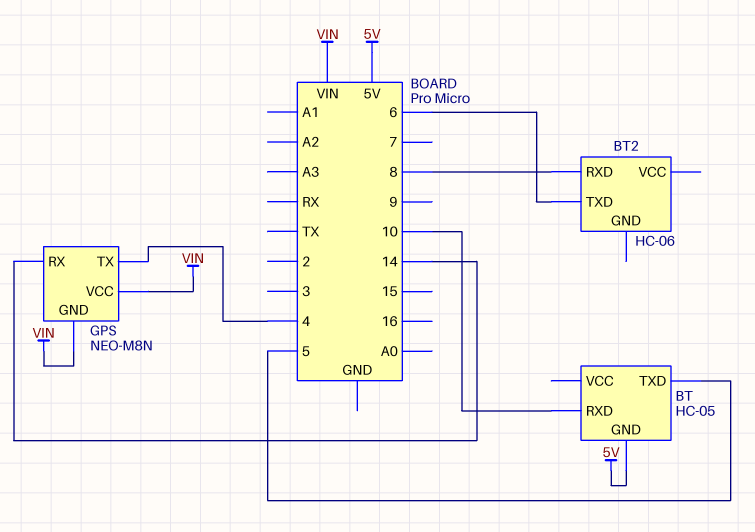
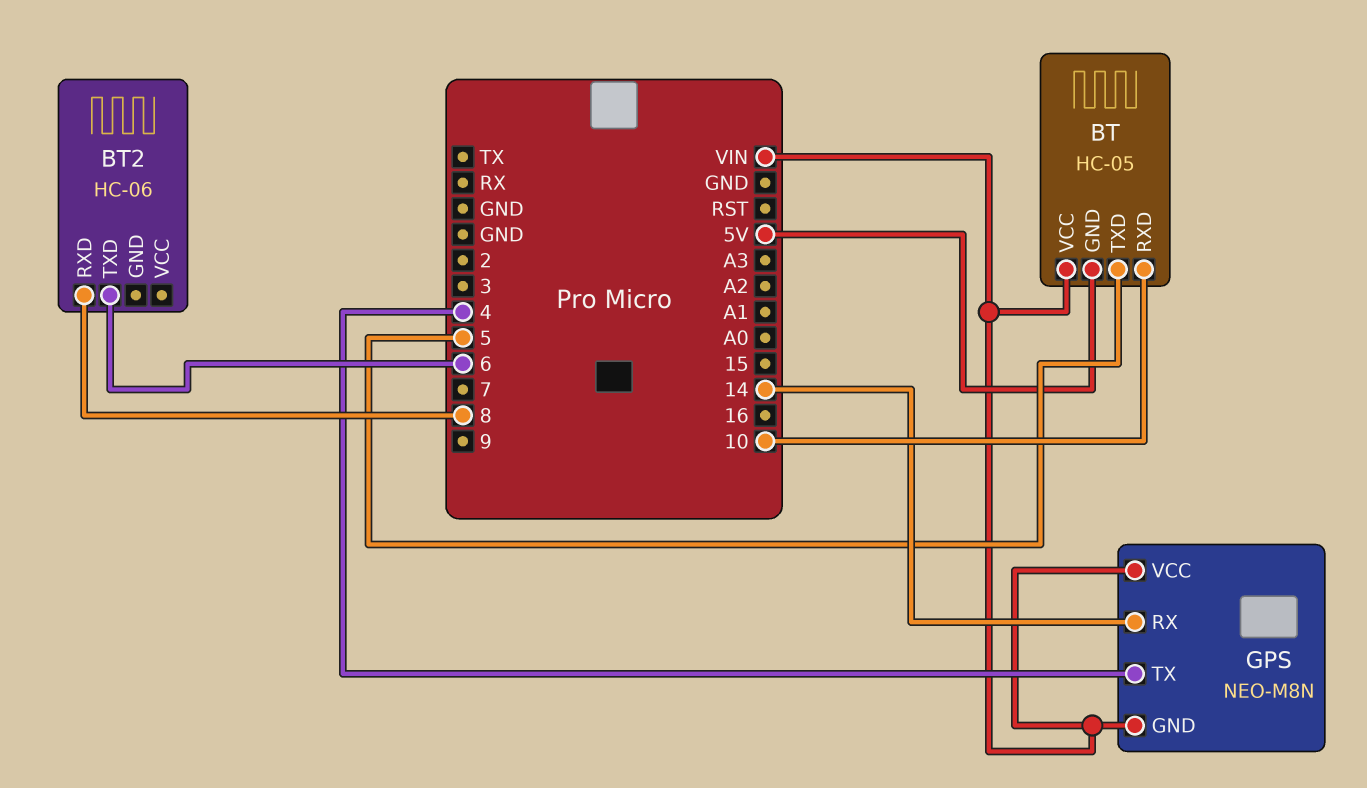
BT pin VCC: none -> VIN

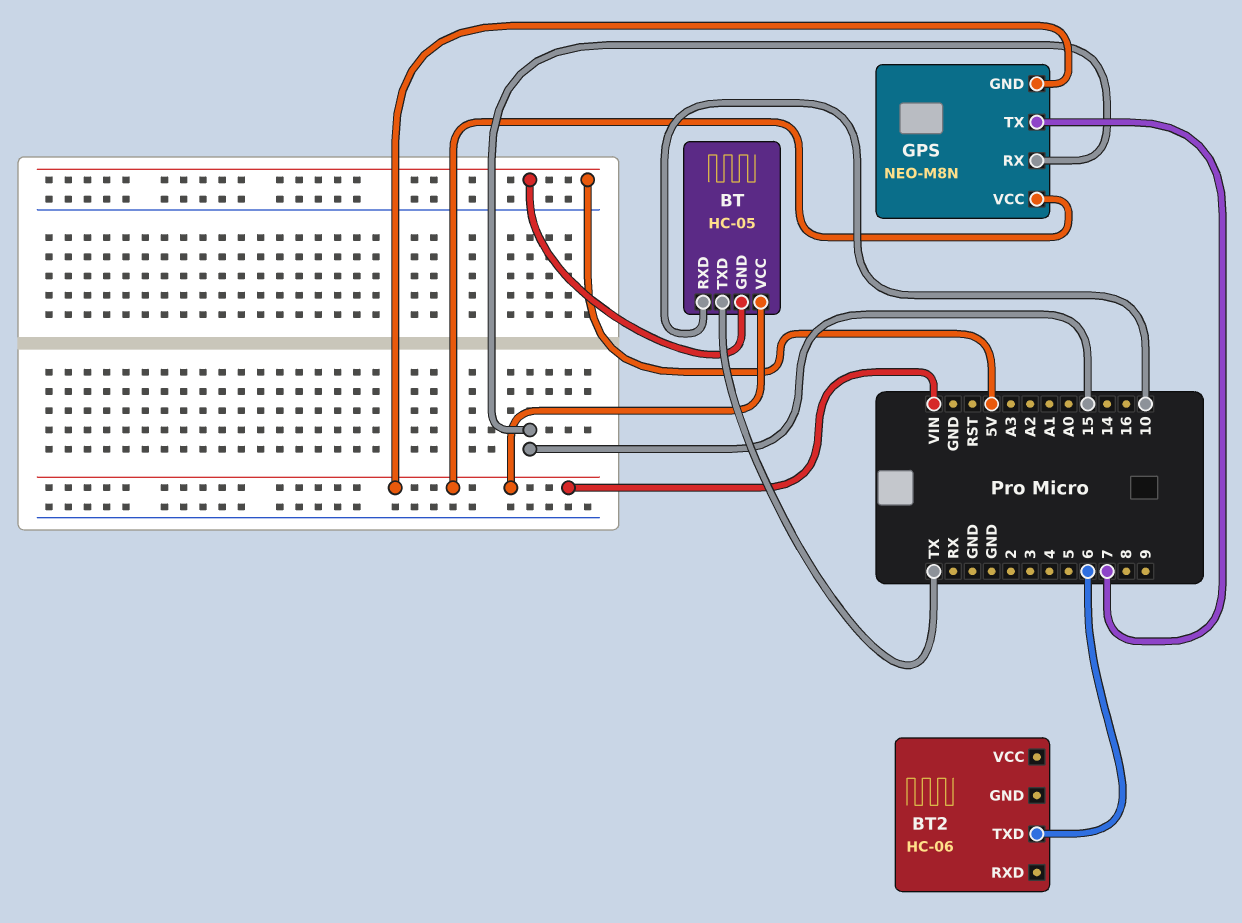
BT pin TXD: 5 -> TX
BT2 pin RXD: 8 -> none
GPS pin RX: 14 -> 15
GPS pin TX: 4 -> 7

